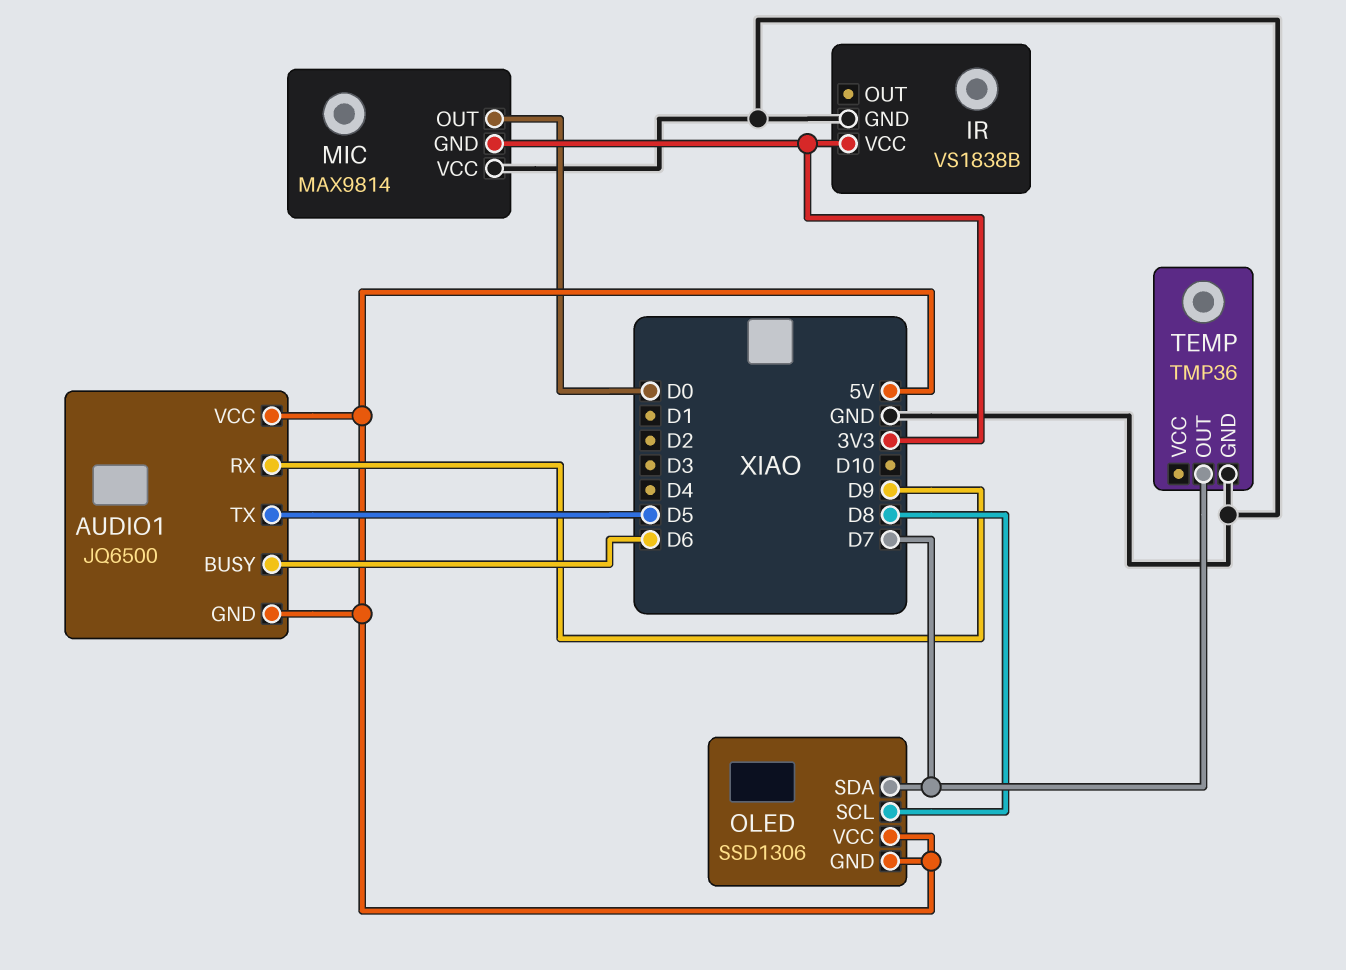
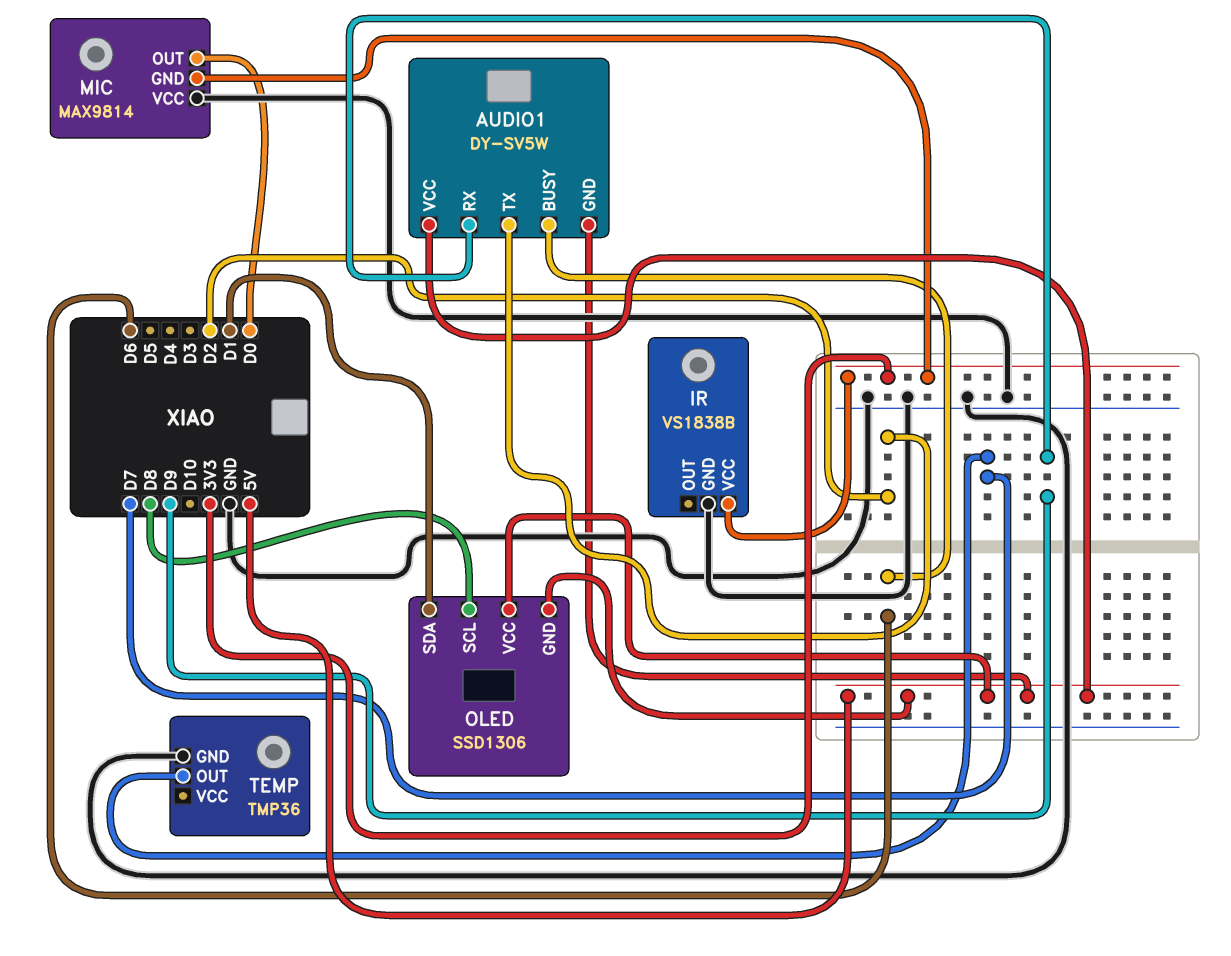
AUDIO1: JQ6500 -> DY-SV5W
AUDIO1 pin TX: D5 -> D2
OLED pin SDA: D7 -> D1

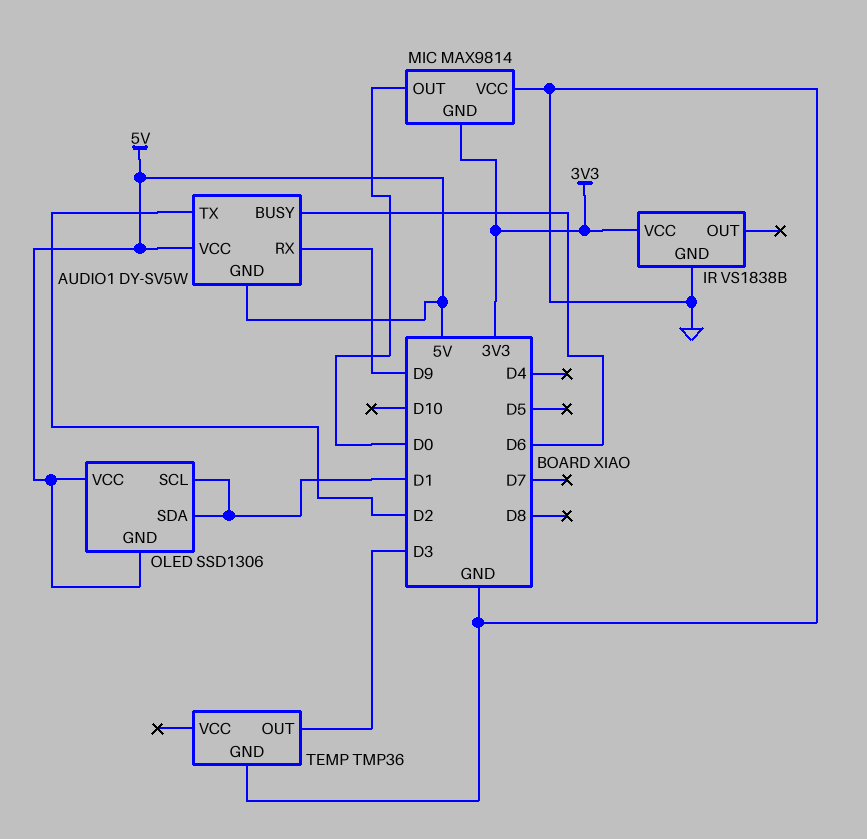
OLED pin SCL: D8 -> D1
TEMP pin OUT: D7 -> D3

